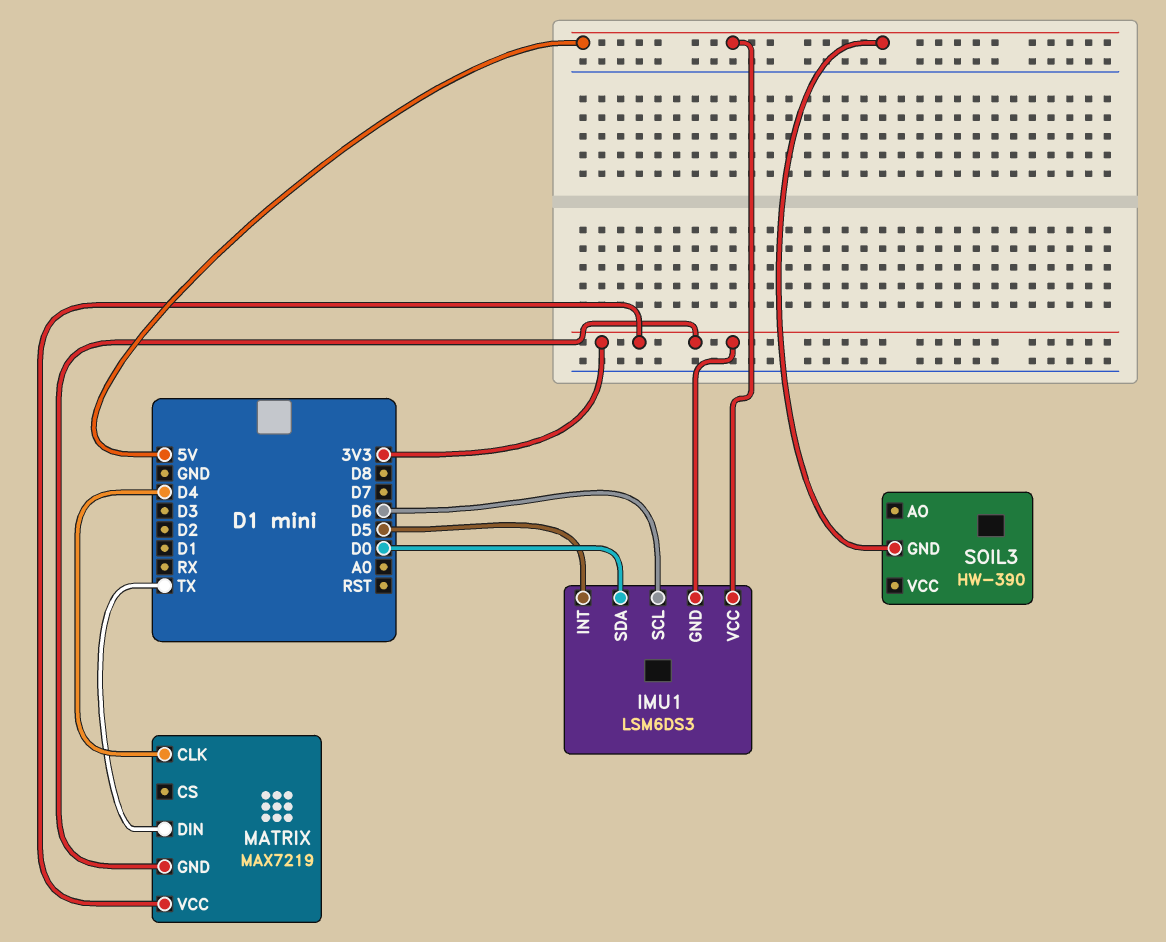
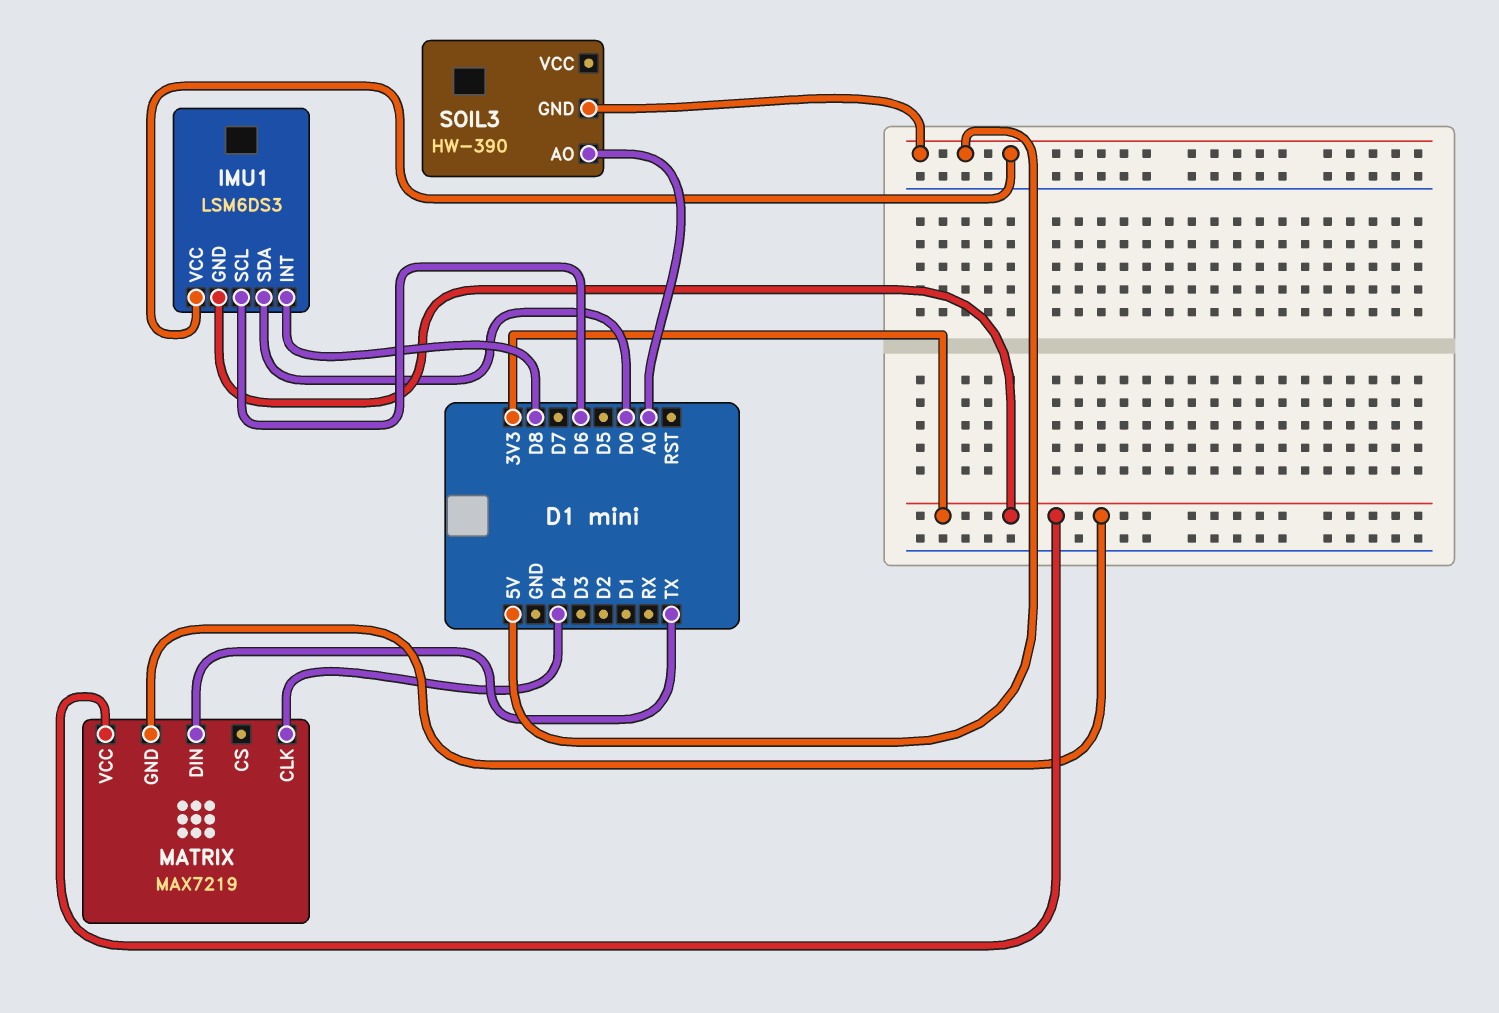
IMU1 pin INT: D5 -> D8
SOIL3 pin AO: none -> A0

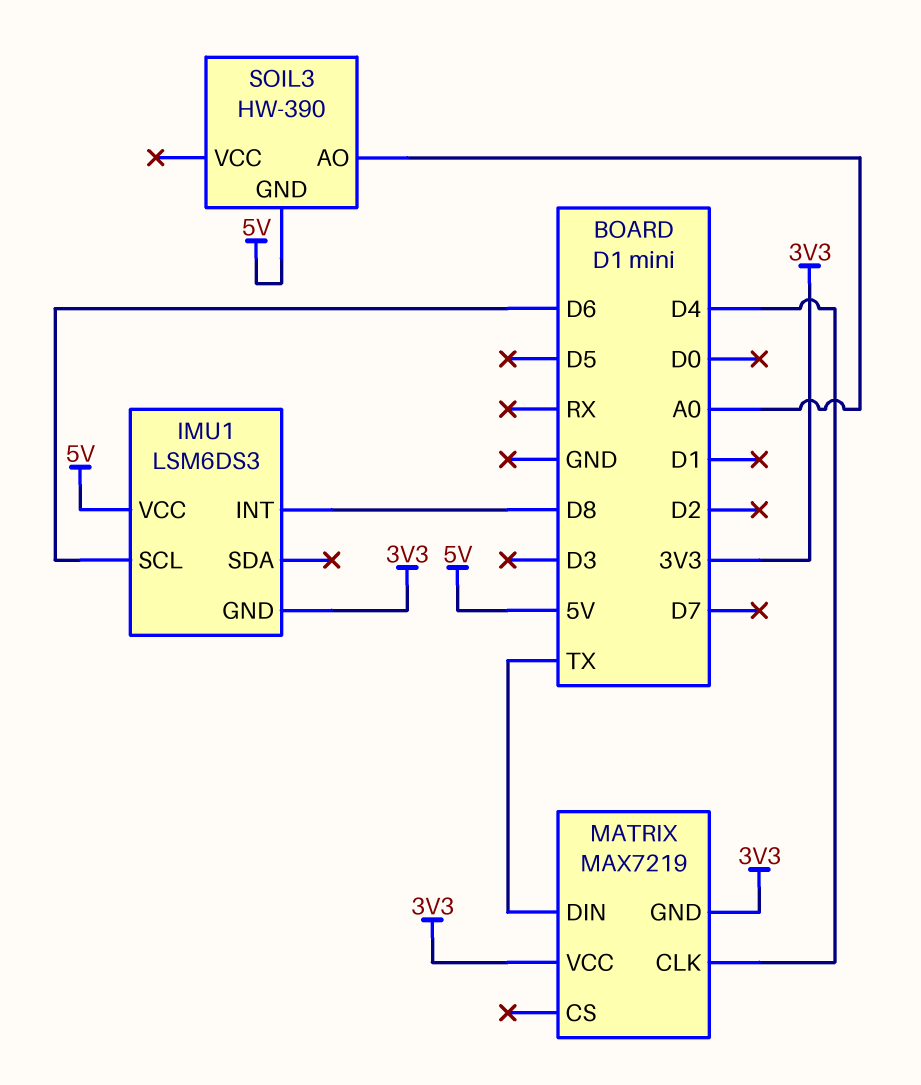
IMU1 pin SDA: D0 -> none

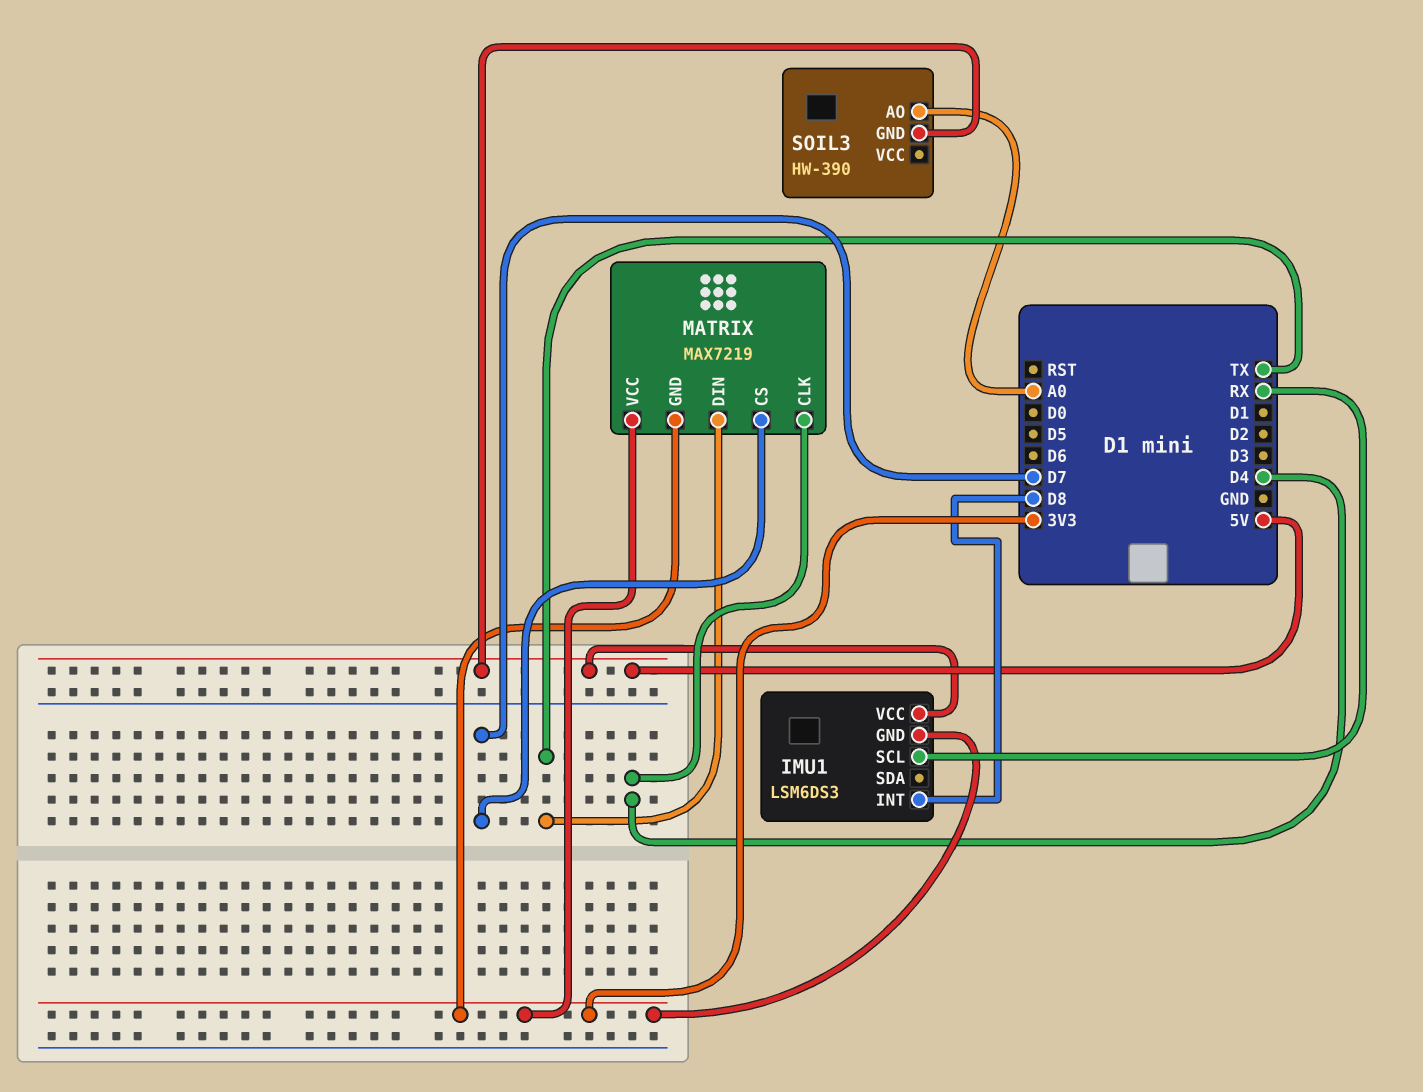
IMU1 pin SCL: D6 -> RX
MATRIX pin CS: none -> D7

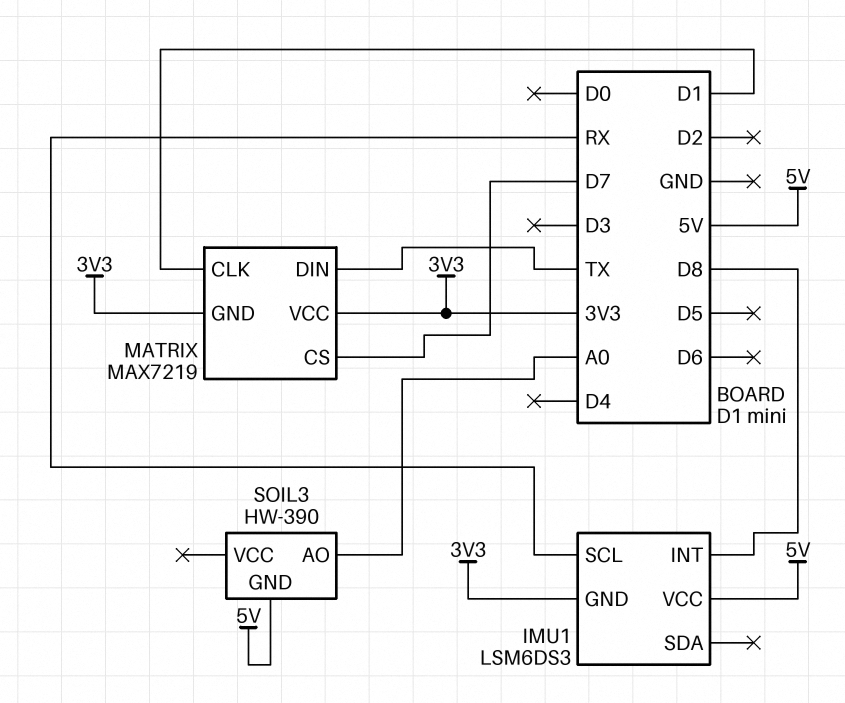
MATRIX pin CLK: D4 -> D1

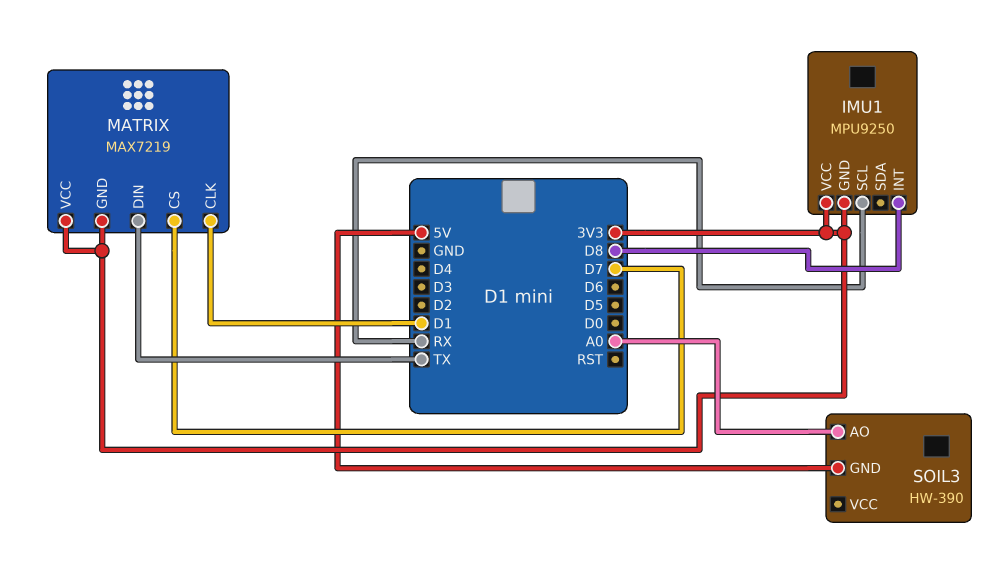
IMU1: LSM6DS3 -> MPU9250
IMU1 pin VCC: 5V -> 3V3

